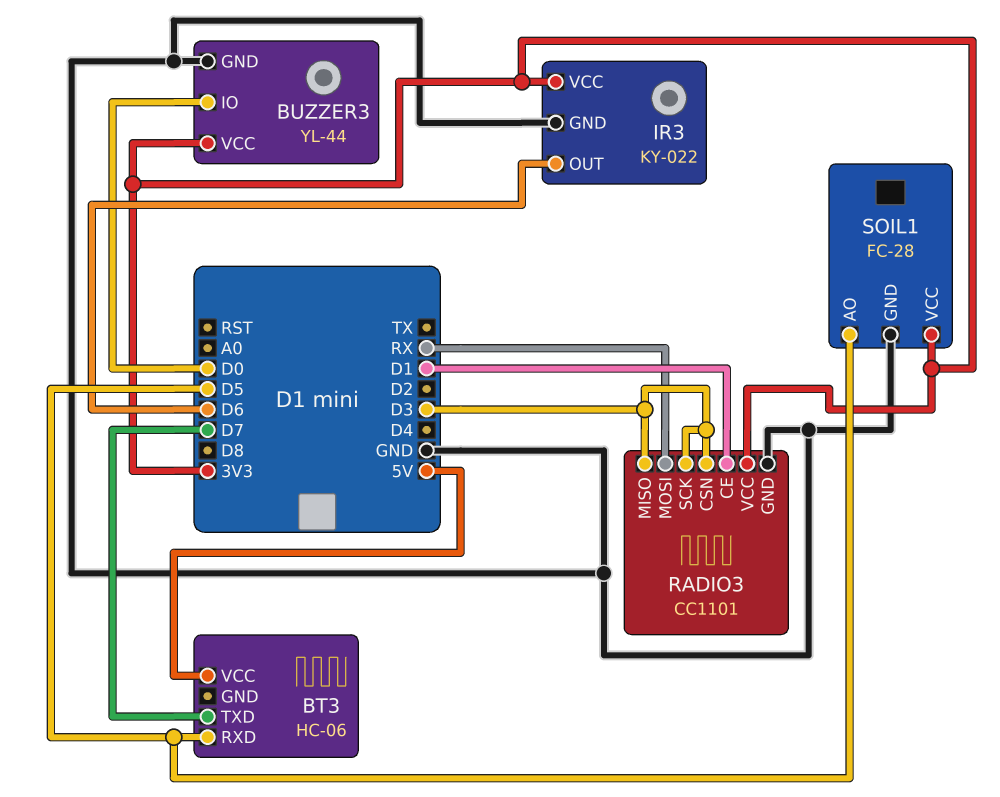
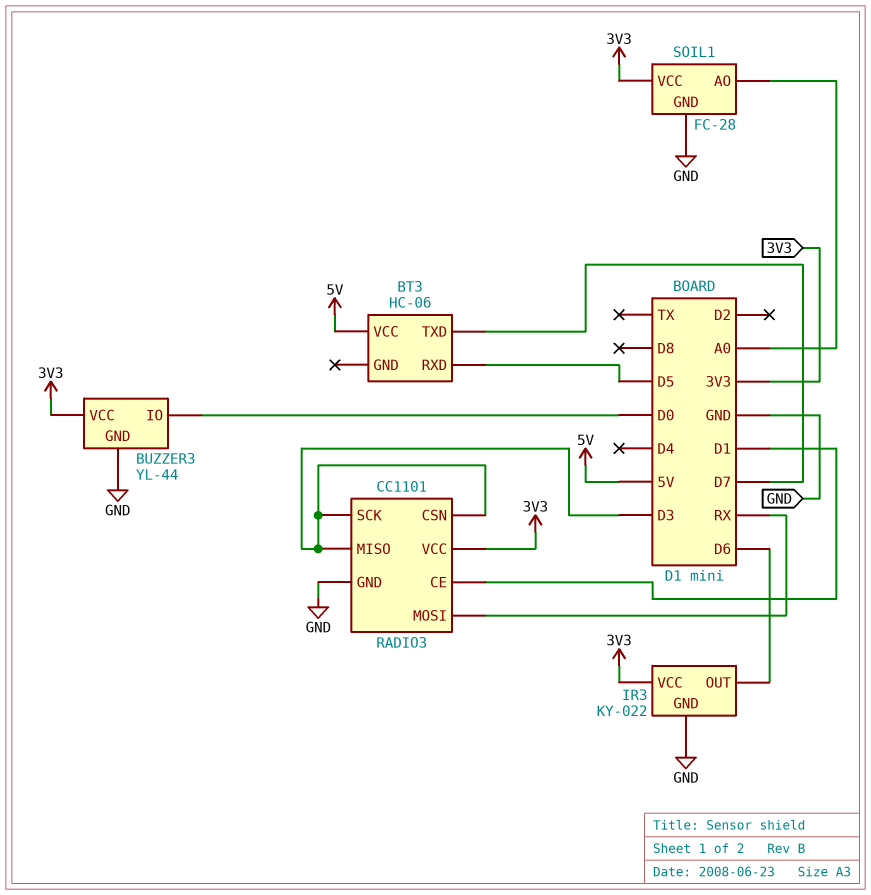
SOIL1 pin AO: D5 -> A0

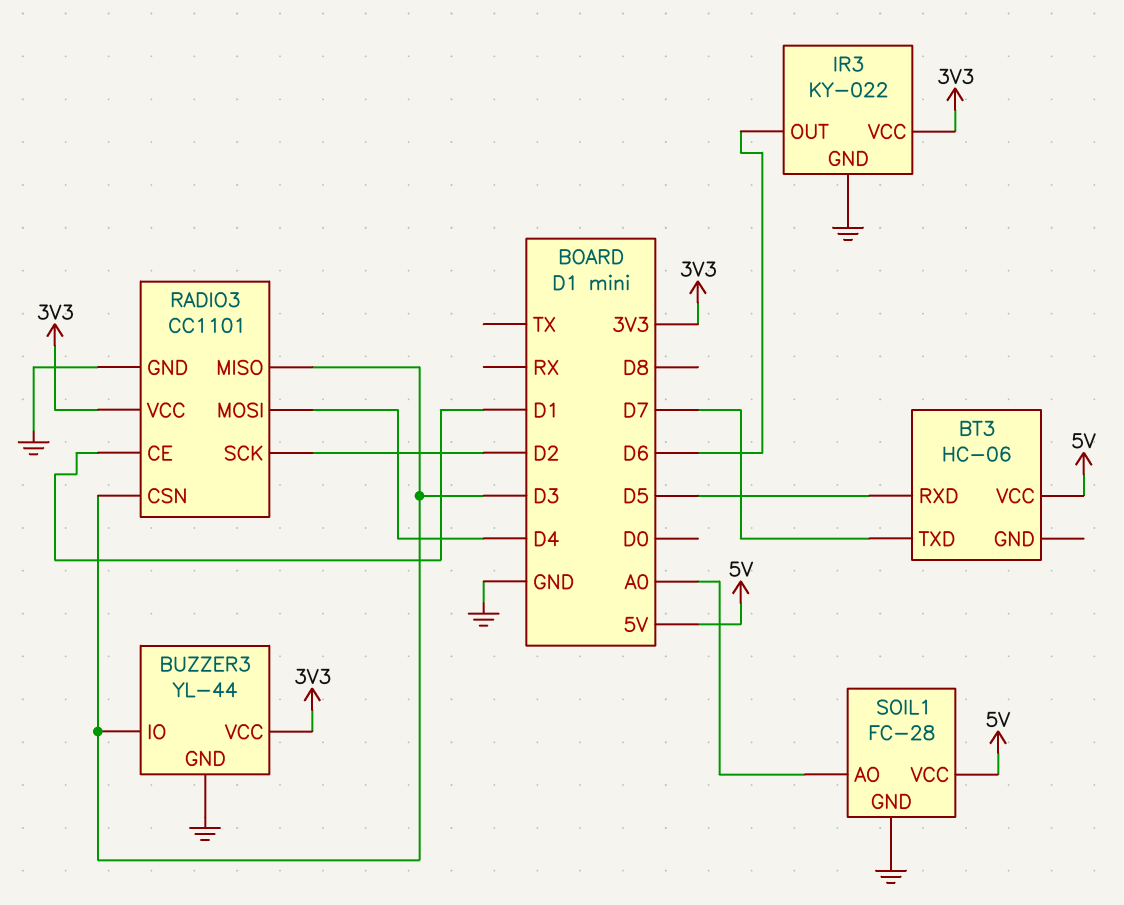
BUZZER3 pin IO: D0 -> D3
RADIO3 pin MOSI: RX -> D4
RADIO3 pin SCK: D3 -> D2
SOIL1 pin VCC: 3V3 -> 5V

